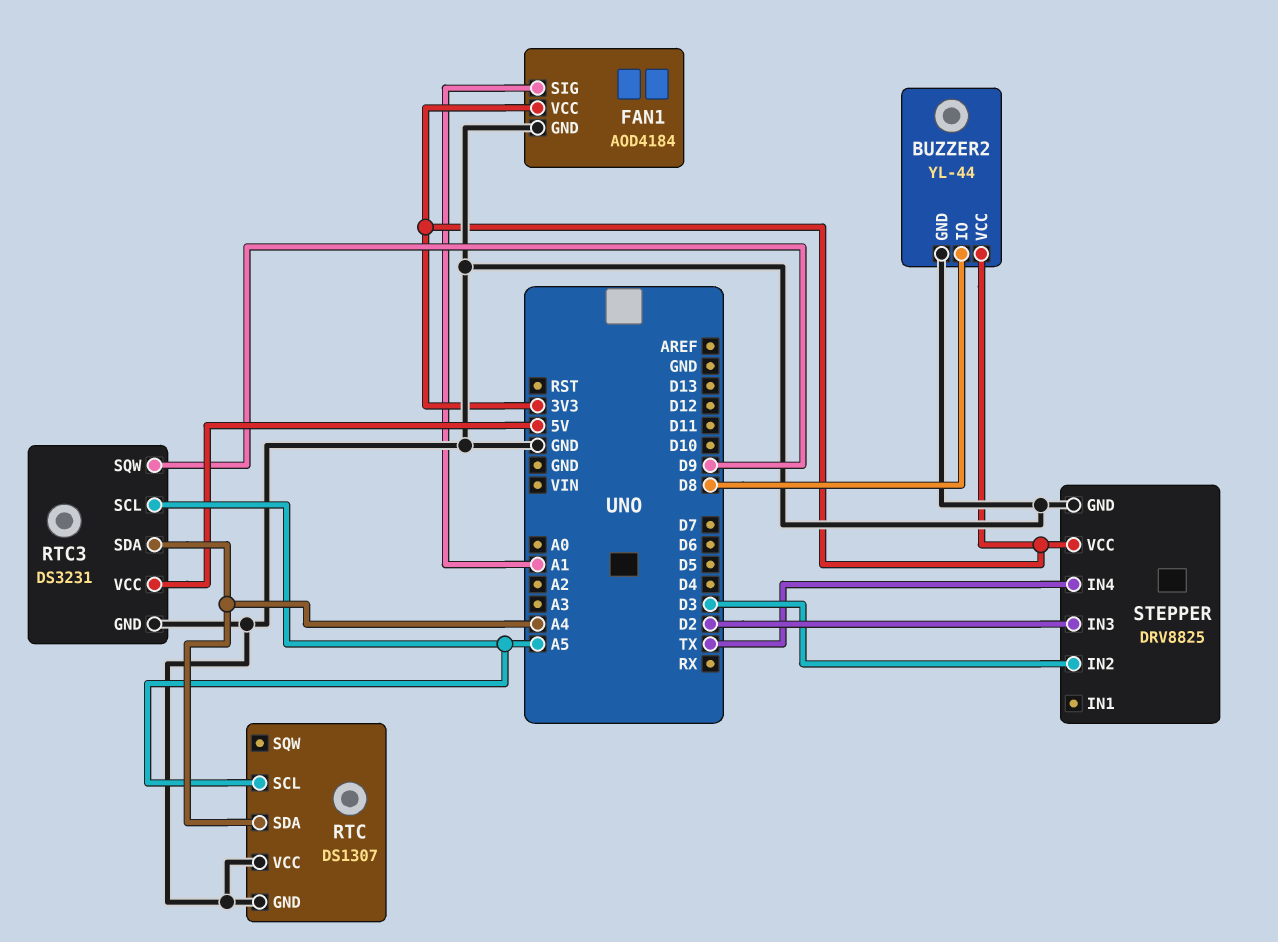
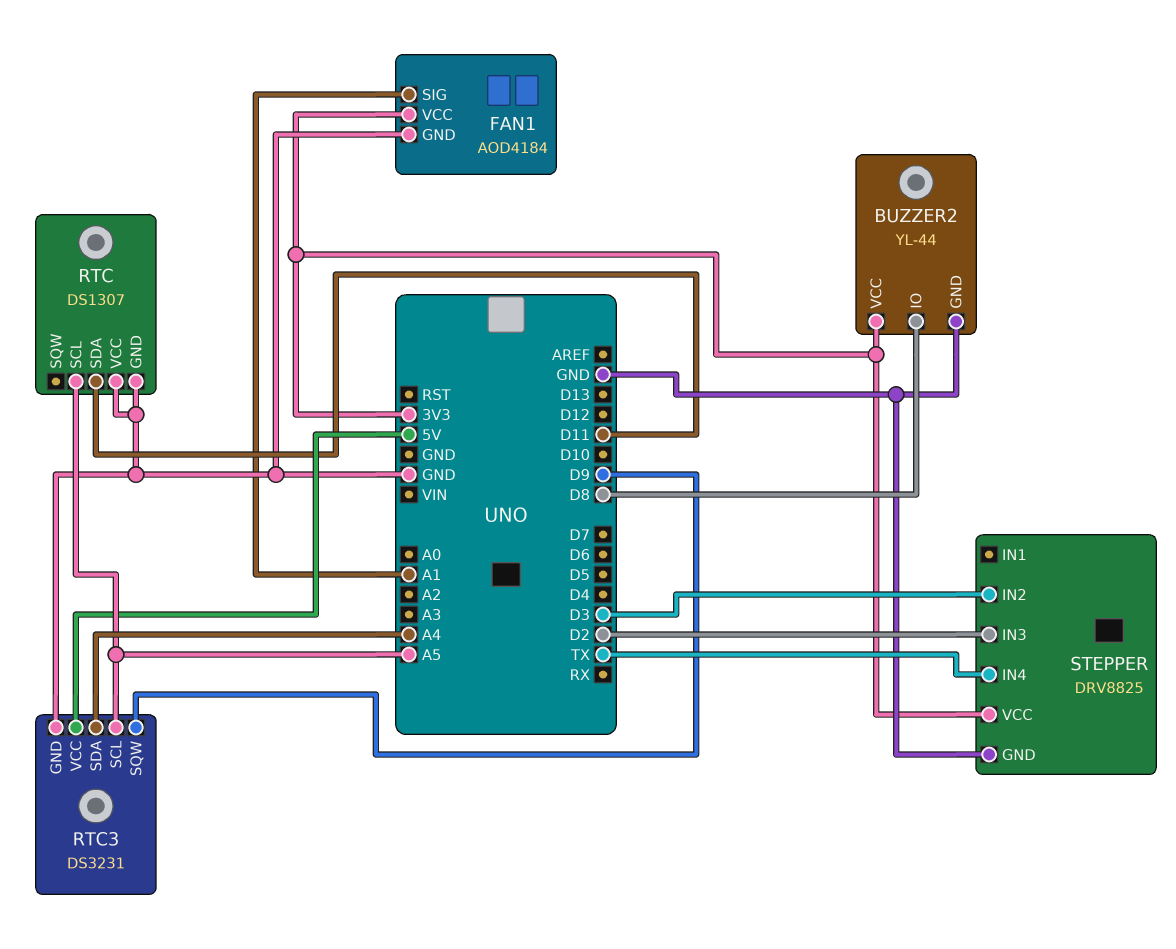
RTC pin SDA: A4 -> D11

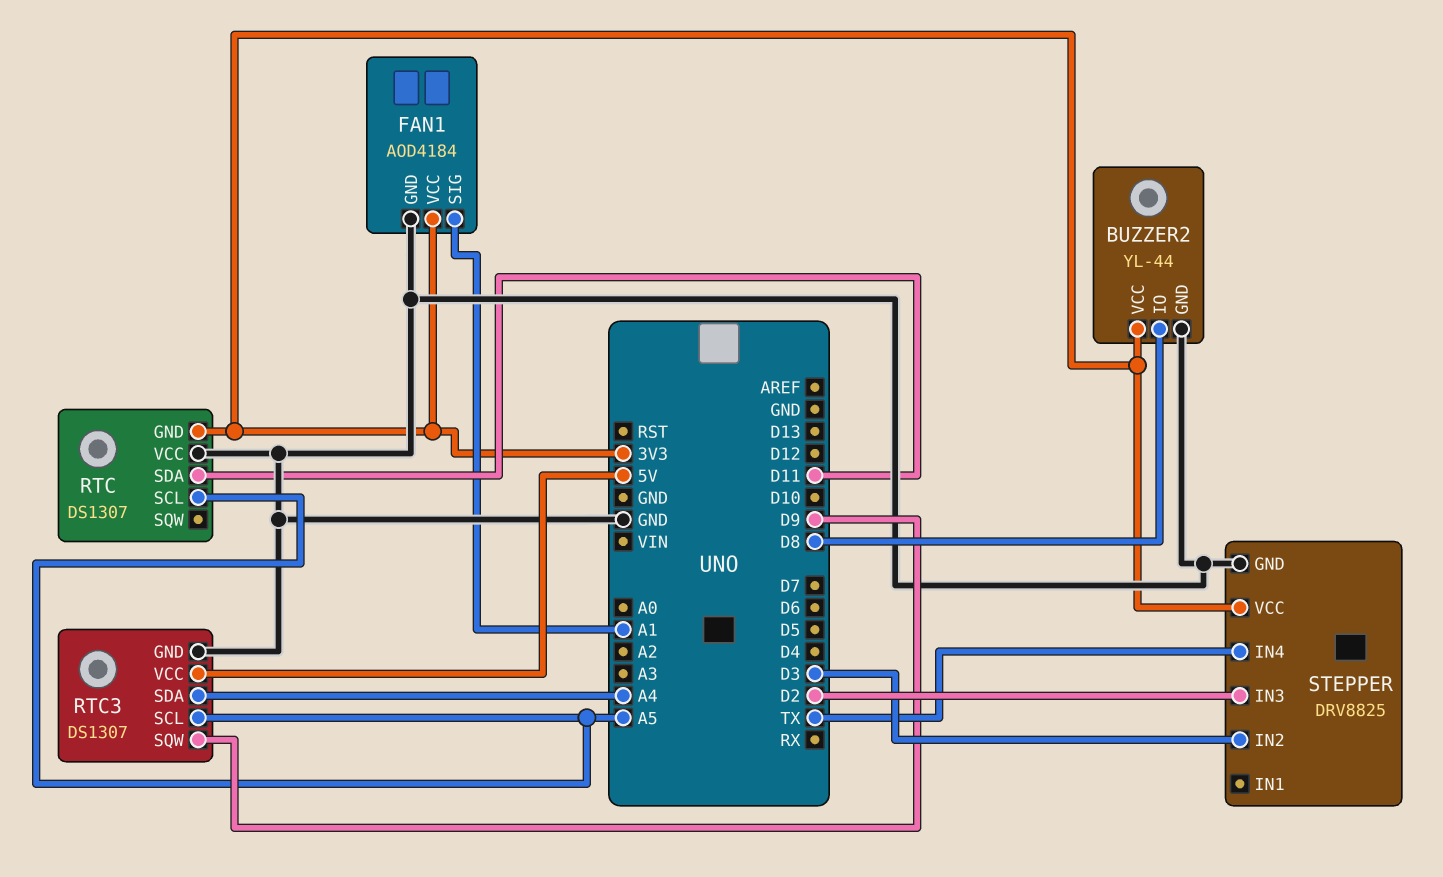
RTC pin GND: GND -> 3V3
RTC3: DS3231 -> DS1307

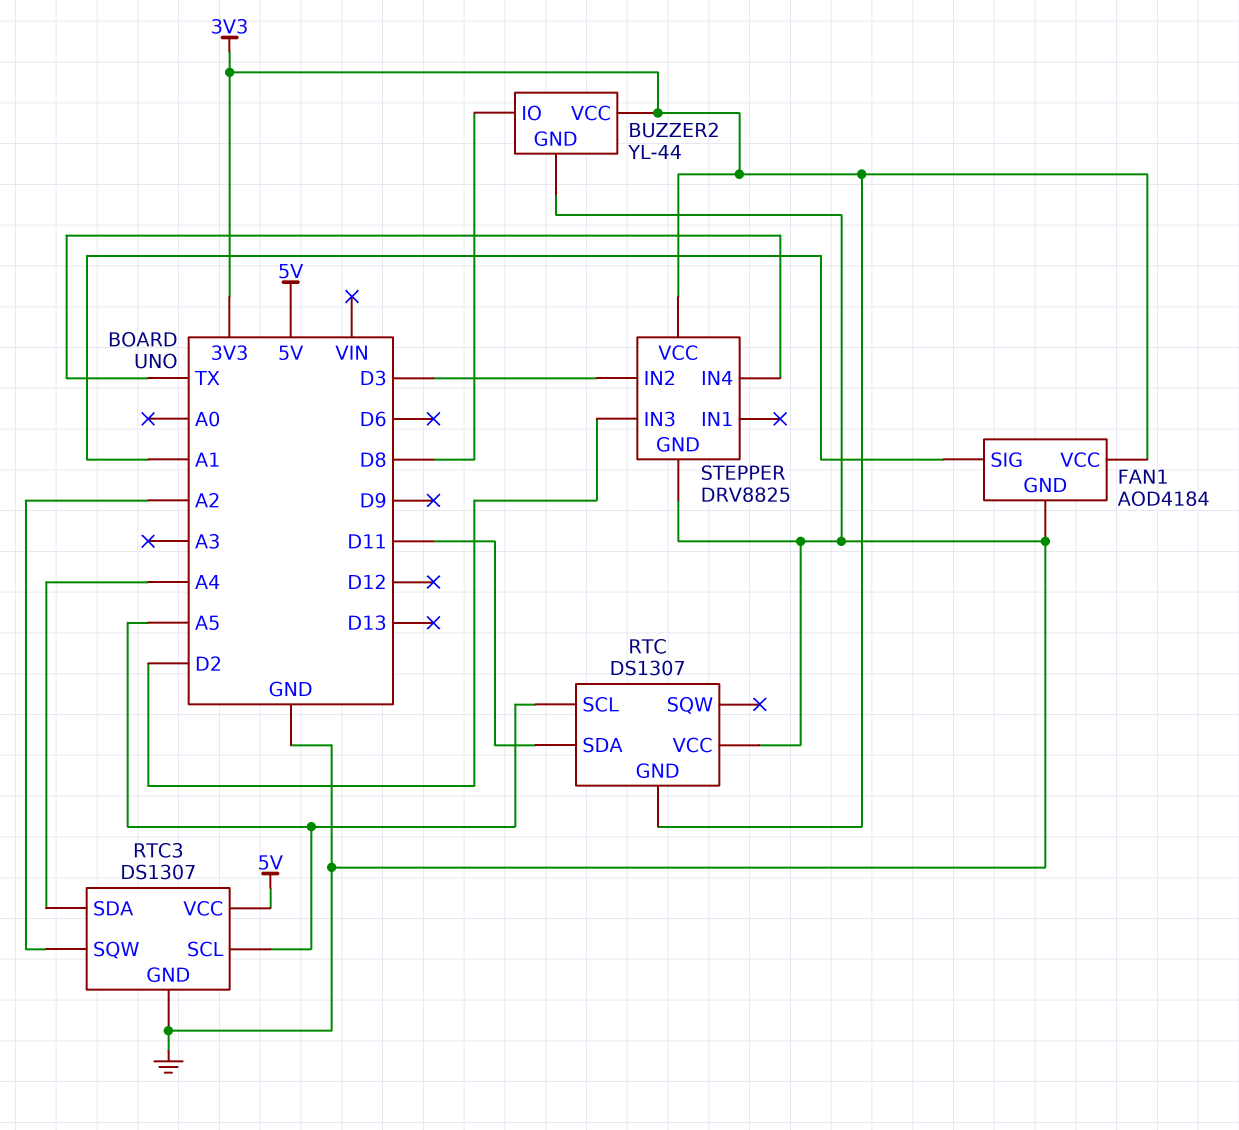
RTC3 pin SQW: D9 -> A2

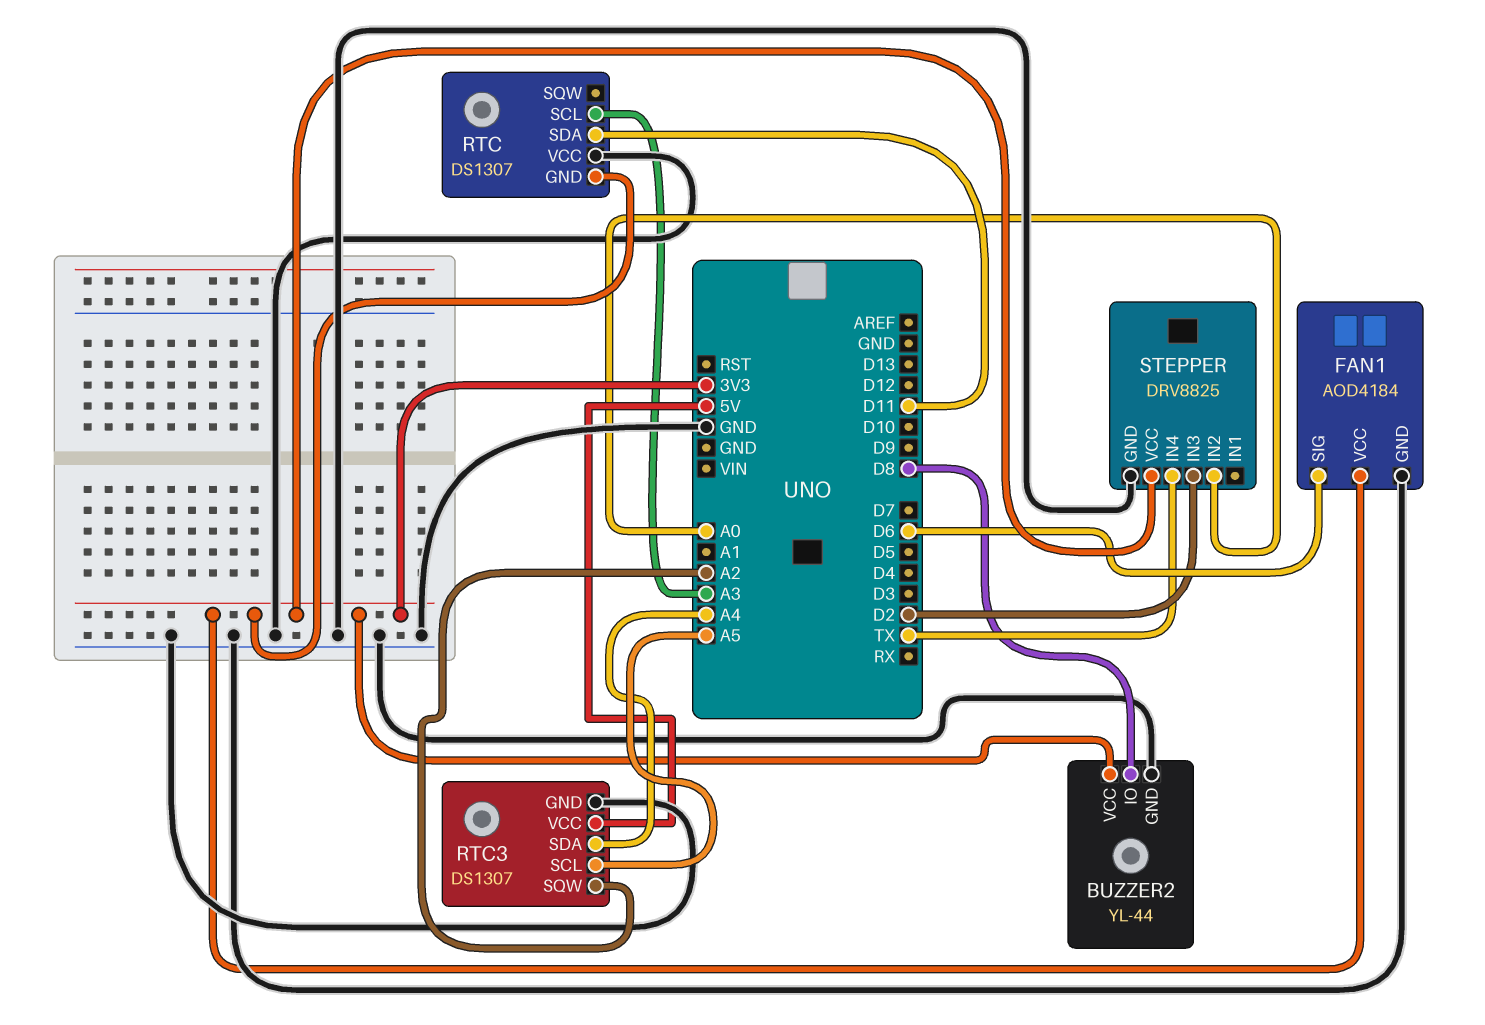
FAN1 pin SIG: A1 -> D6
RTC pin SCL: A5 -> A3
STEPPER pin IN2: D3 -> A0

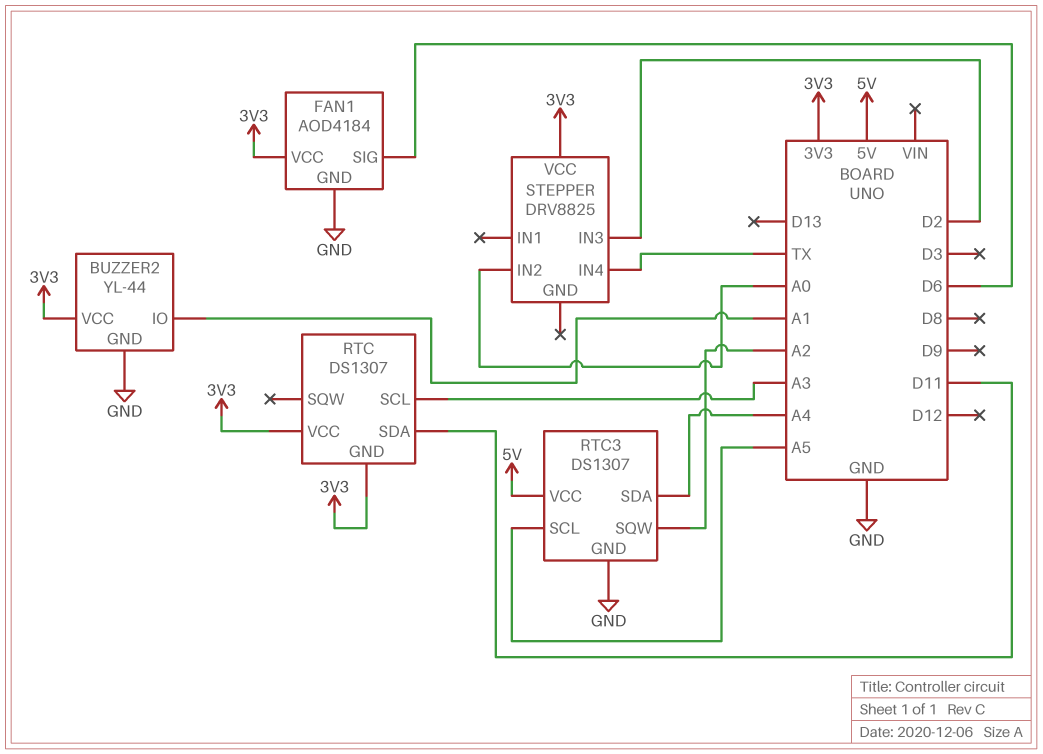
BUZZER2 pin IO: D8 -> A1
RTC pin VCC: GND -> 3V3
STEPPER pin GND: GND -> none

